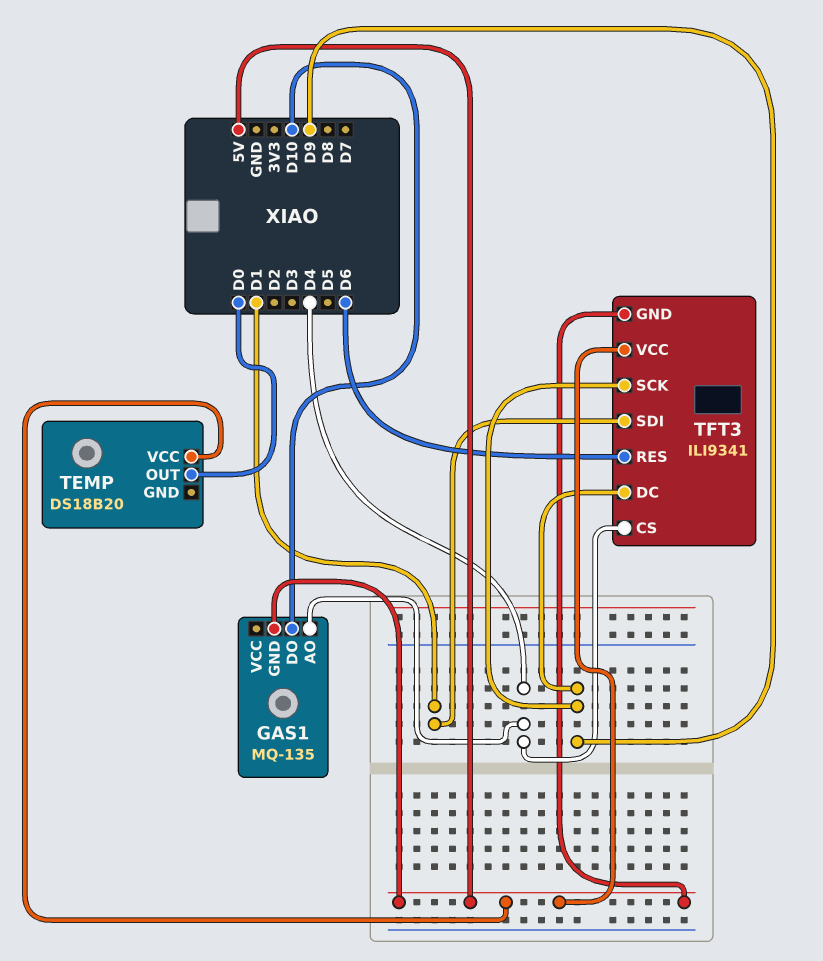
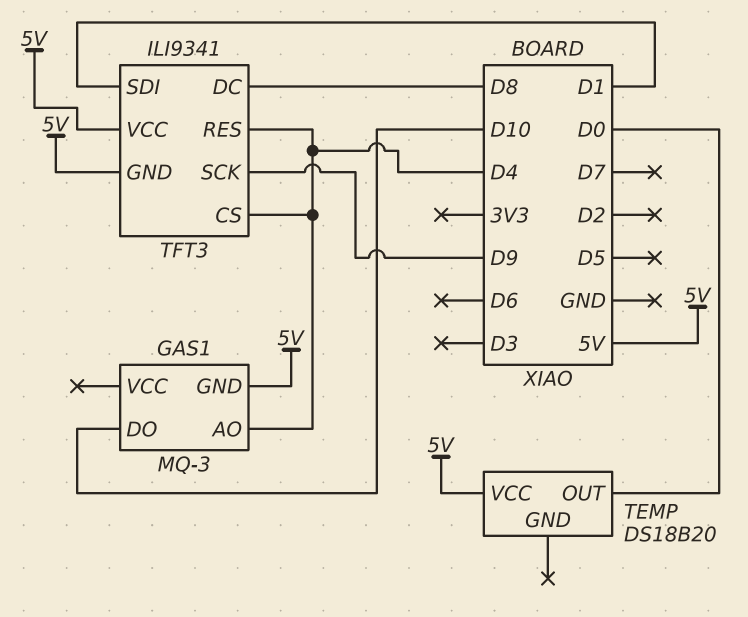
GAS1: MQ-135 -> MQ-3
TFT3 pin DC: D9 -> D8
TFT3 pin RES: D6 -> D4

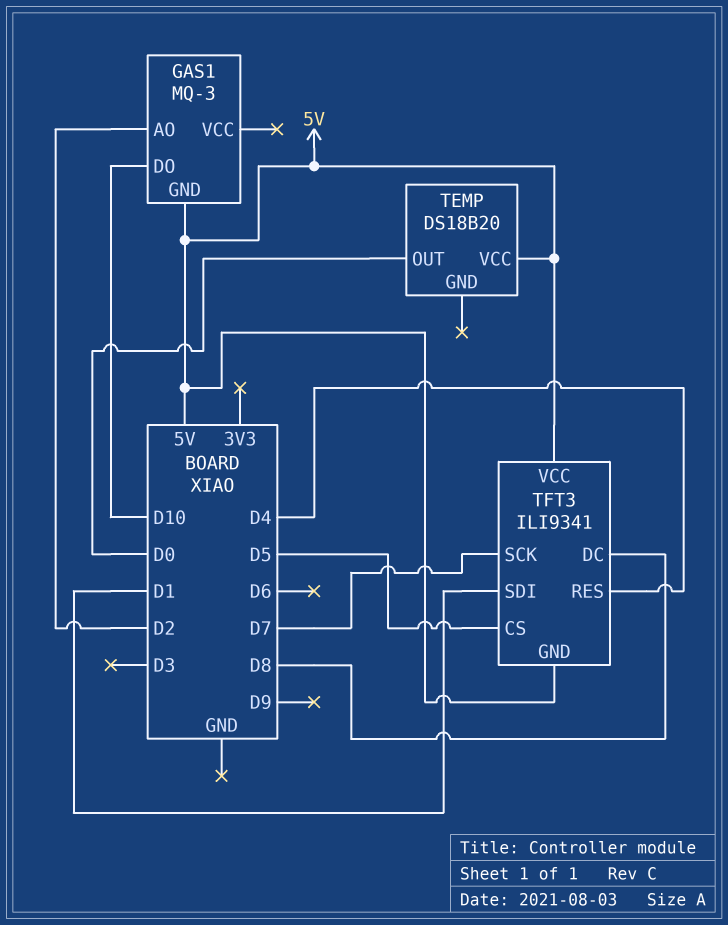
GAS1 pin AO: D4 -> D2
TFT3 pin CS: D4 -> D5
TFT3 pin SCK: D9 -> D7

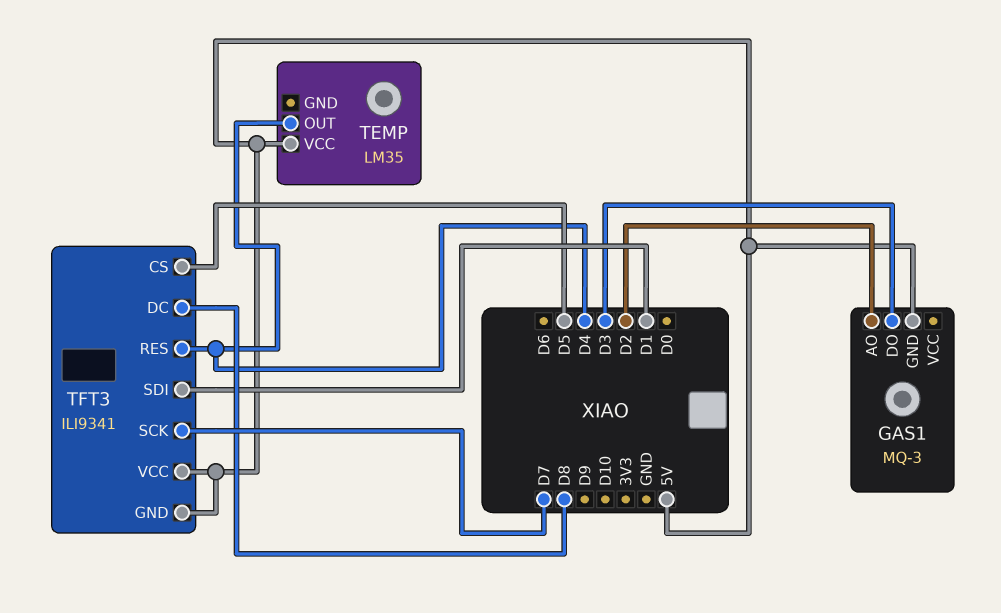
GAS1 pin DO: D10 -> D3
TEMP: DS18B20 -> LM35
TEMP pin OUT: D0 -> D4

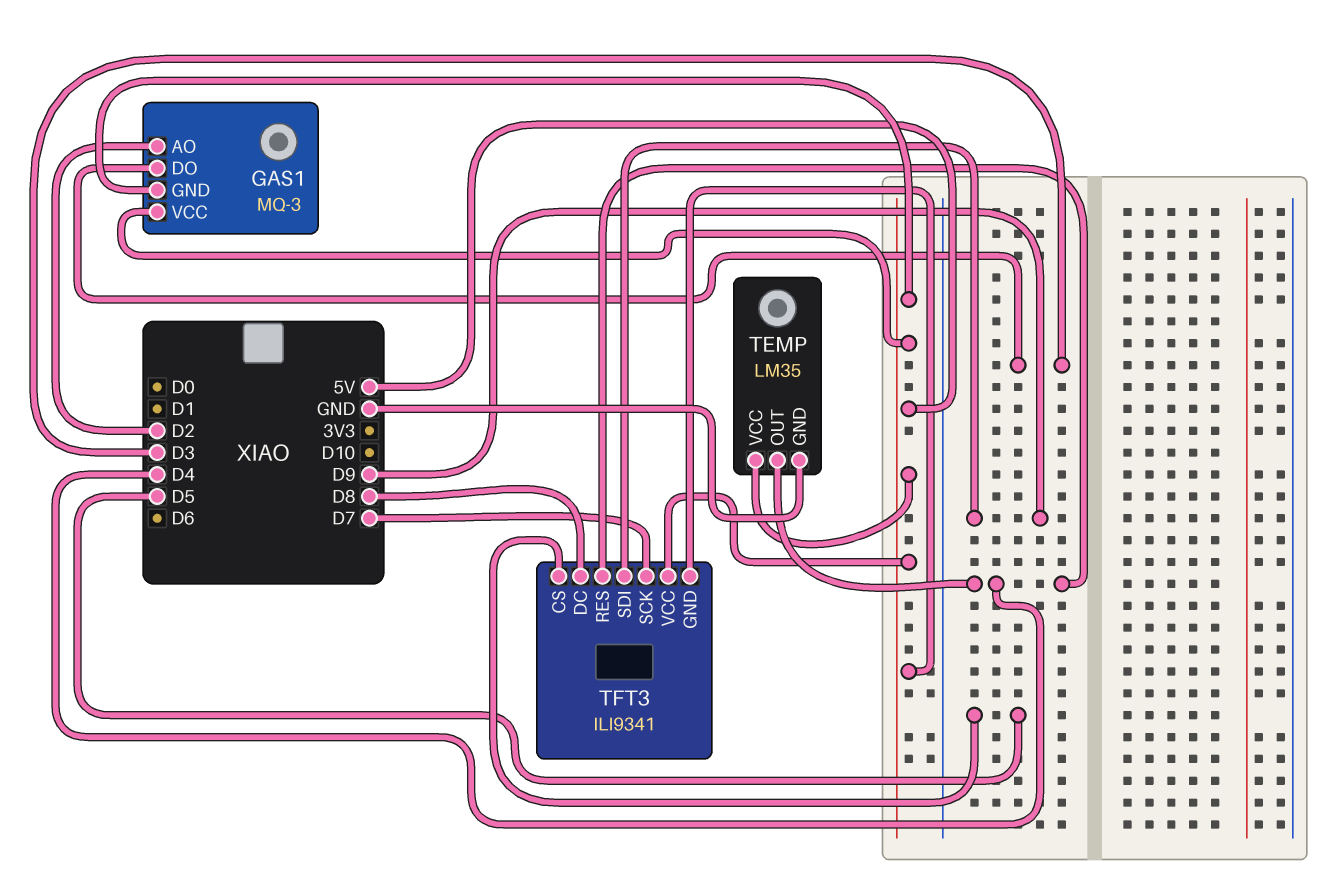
GAS1 pin VCC: none -> 5V
TEMP pin GND: none -> GND
TFT3 pin SDI: D1 -> D9

